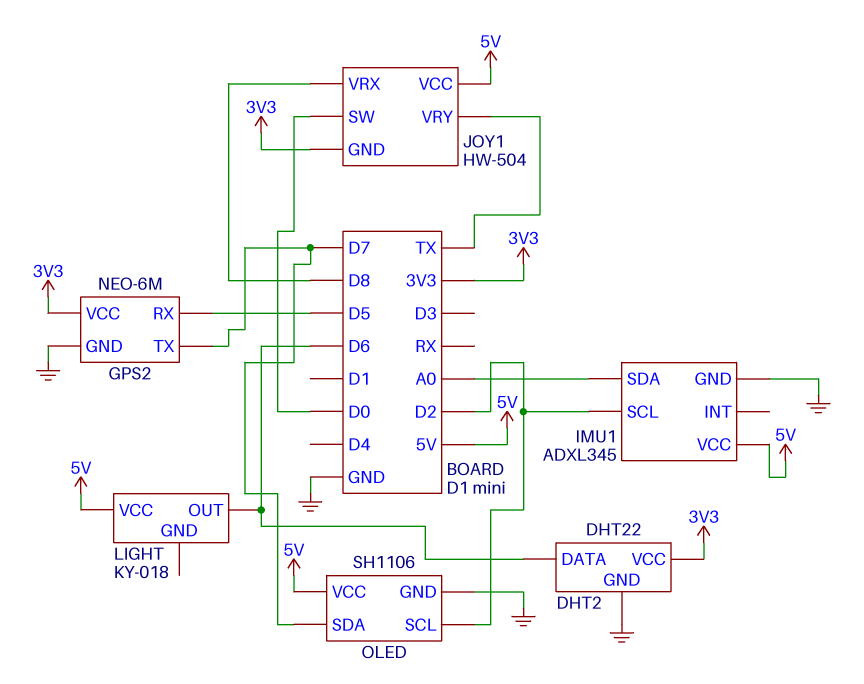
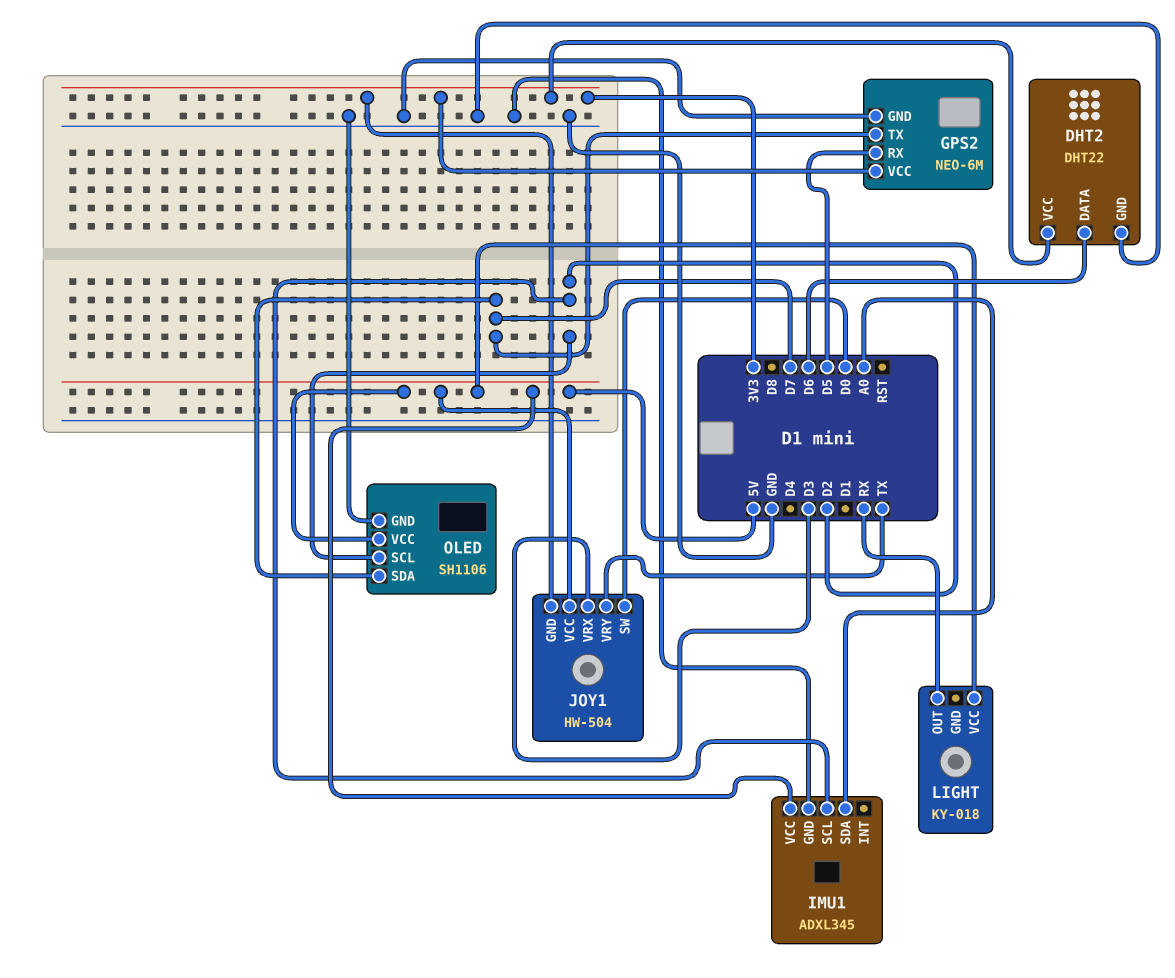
JOY1 pin VRX: D8 -> D3
LIGHT pin OUT: D6 -> RX

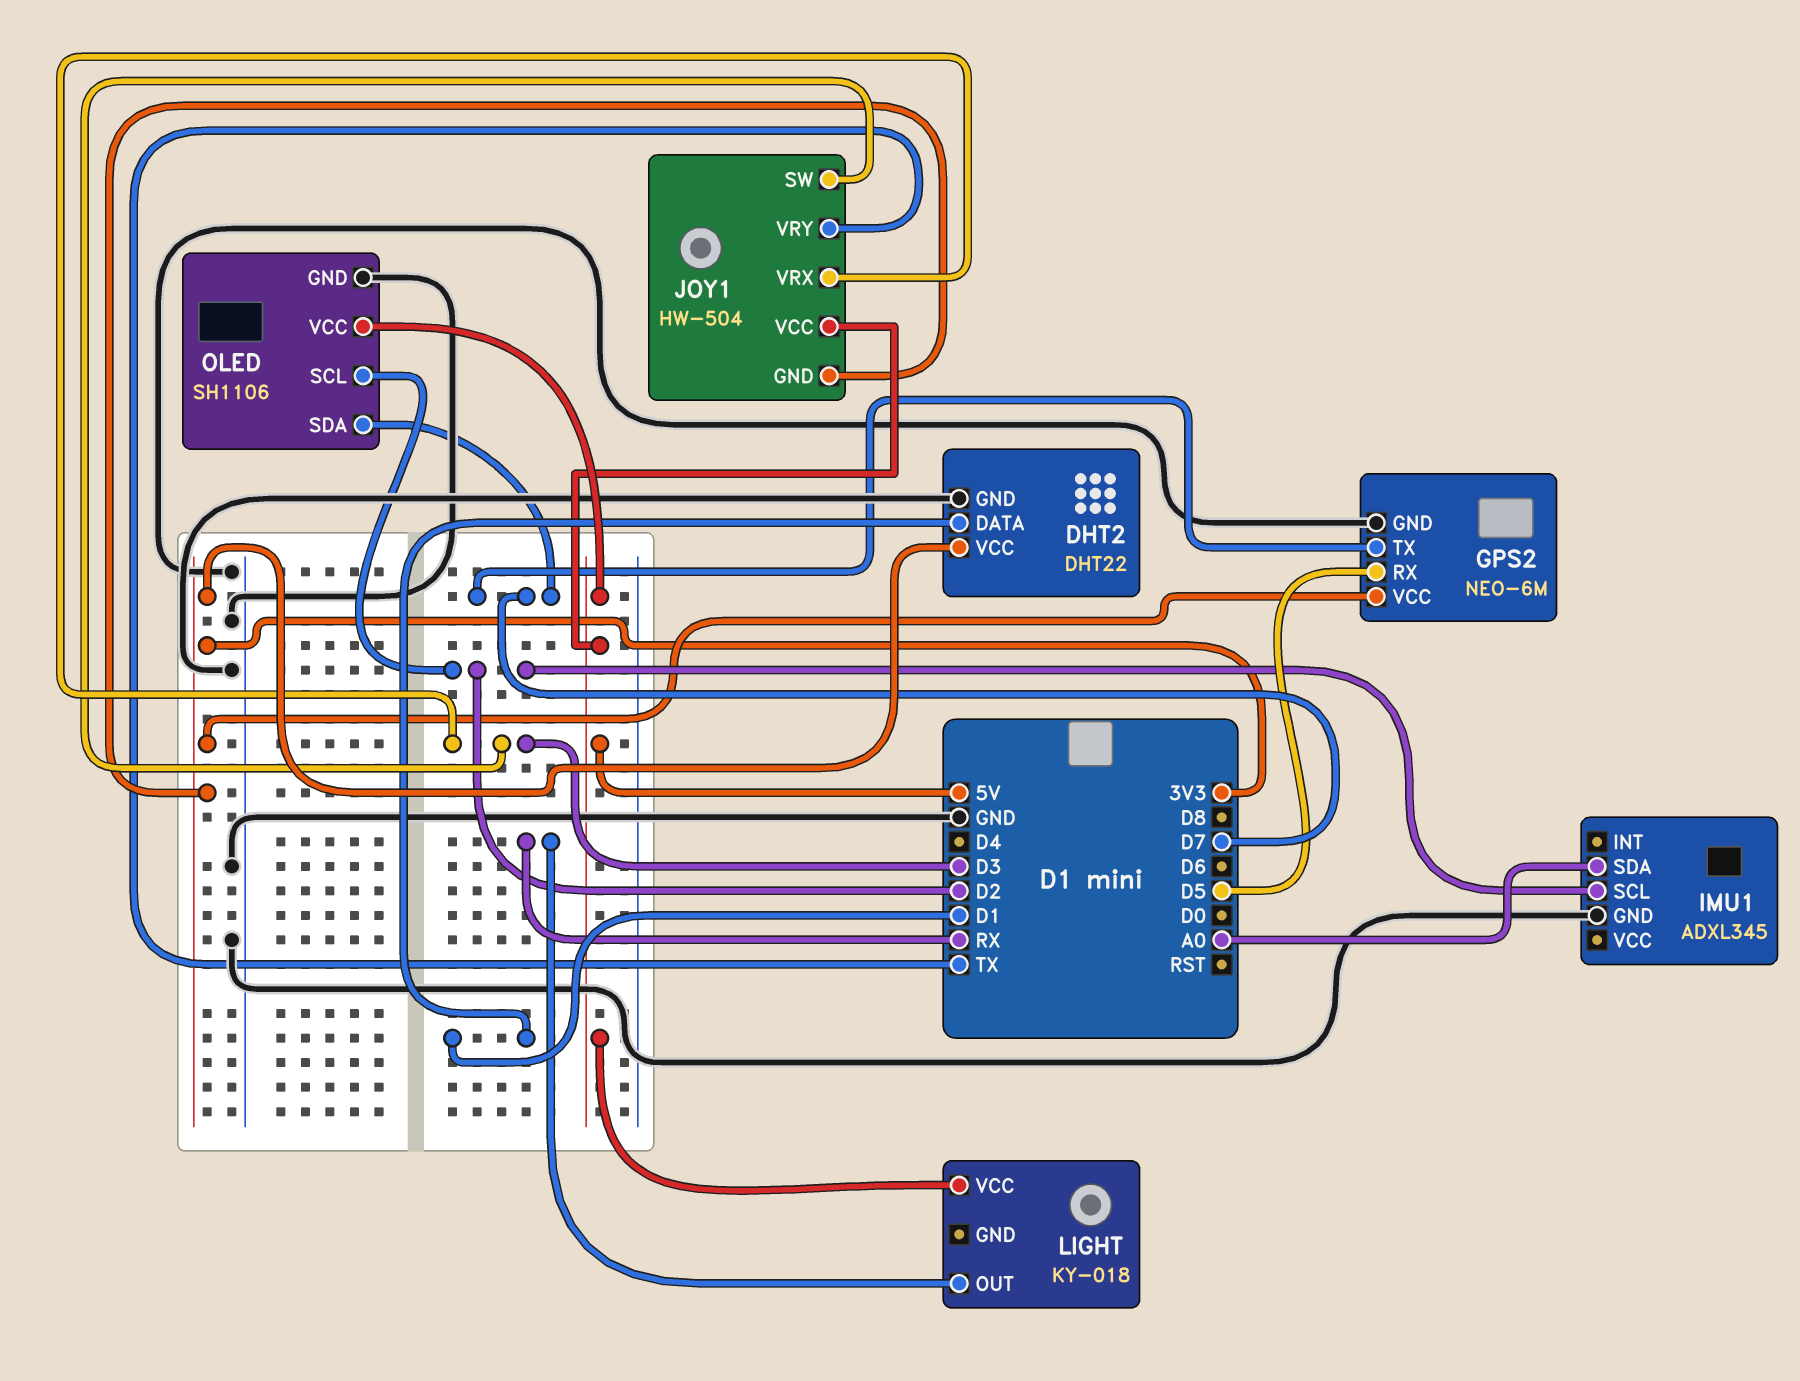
DHT2 pin DATA: D6 -> D1
IMU1 pin VCC: 5V -> none
JOY1 pin SW: D0 -> D3

